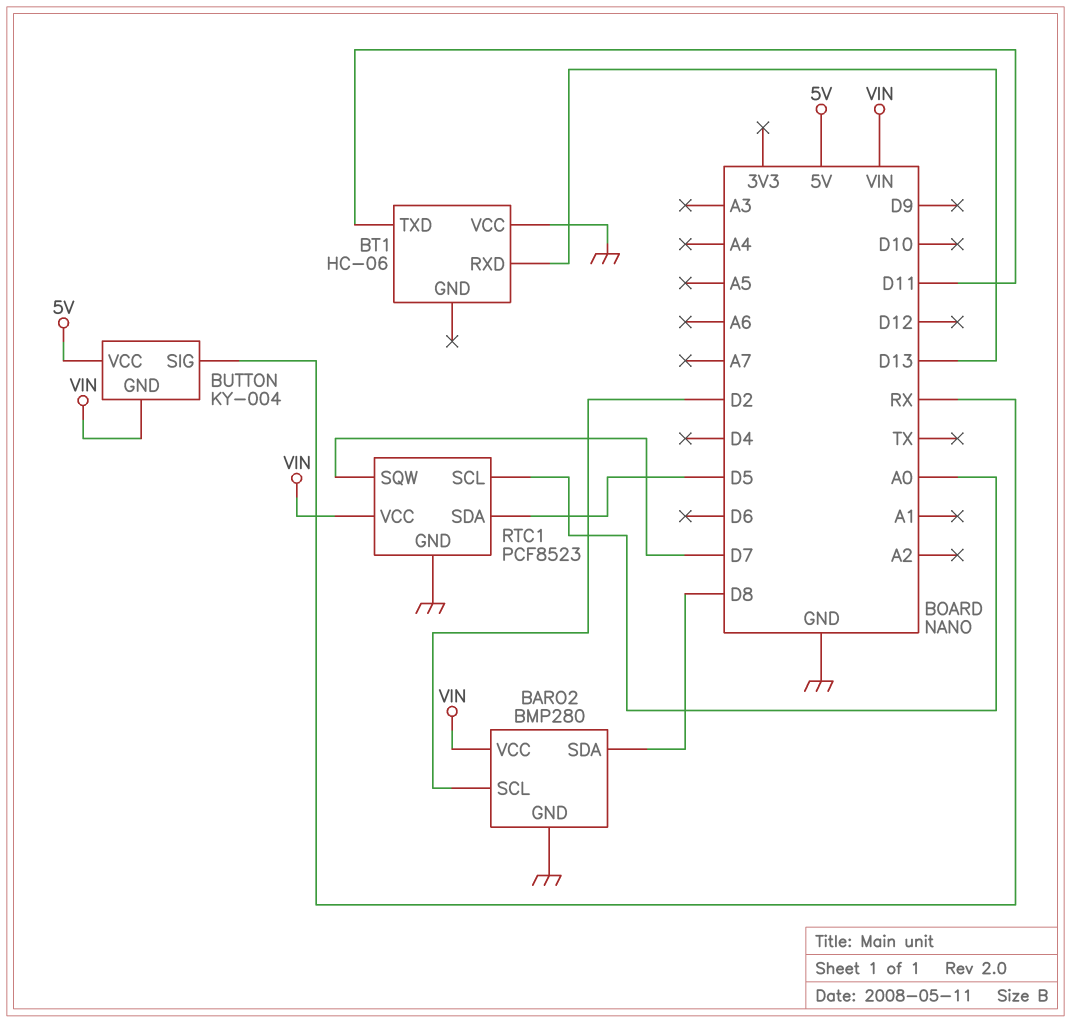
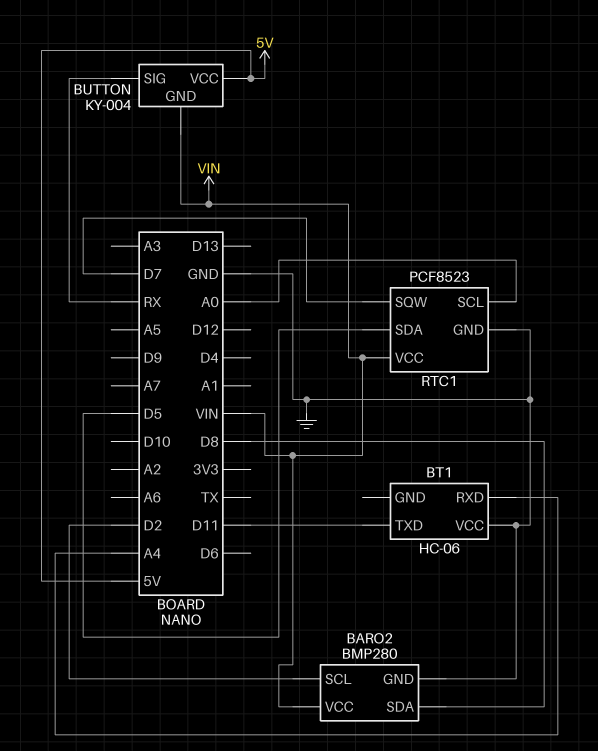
BT1 pin RXD: D13 -> A4

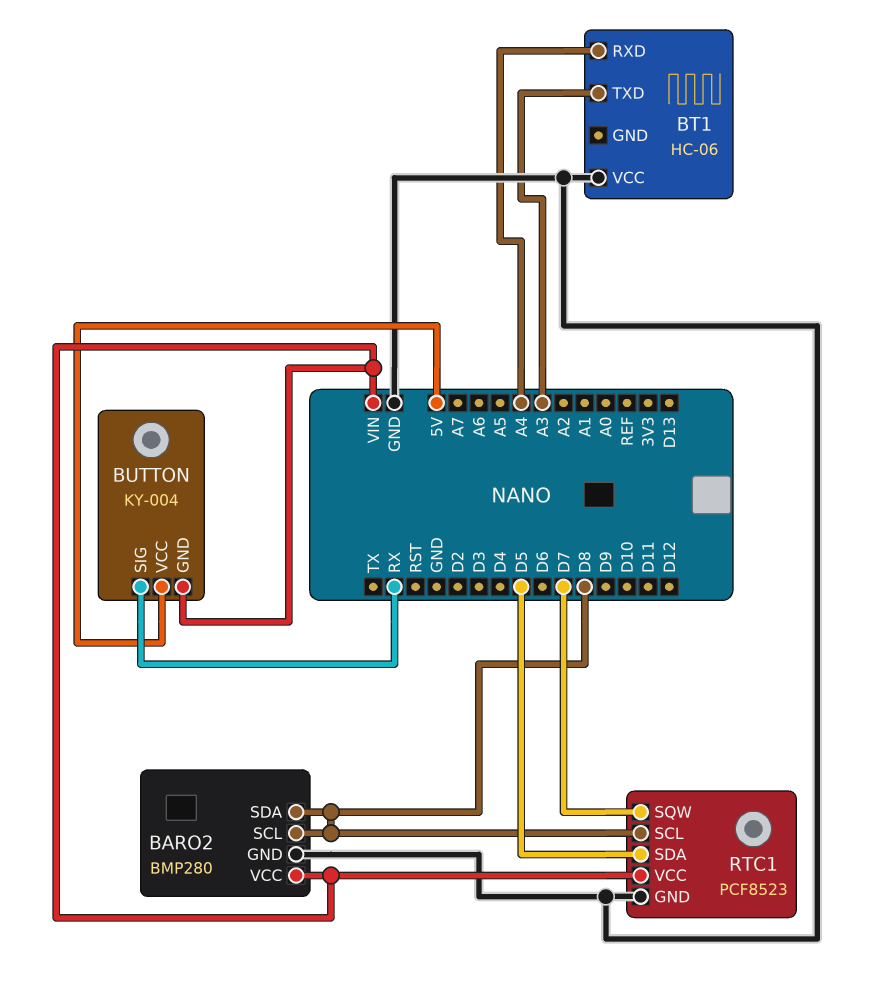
BARO2 pin SCL: D2 -> D8
BT1 pin TXD: D11 -> A3
RTC1 pin SCL: A0 -> D8

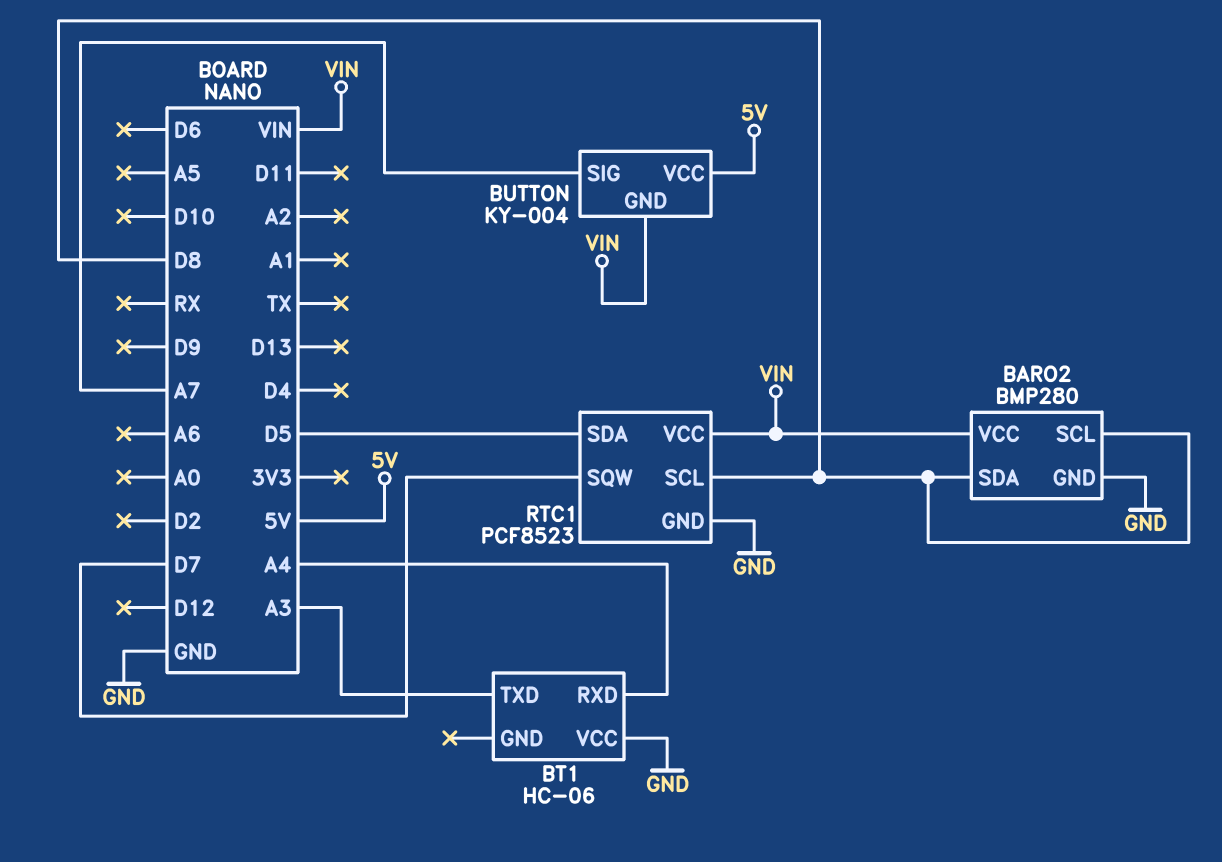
BUTTON pin SIG: RX -> A7

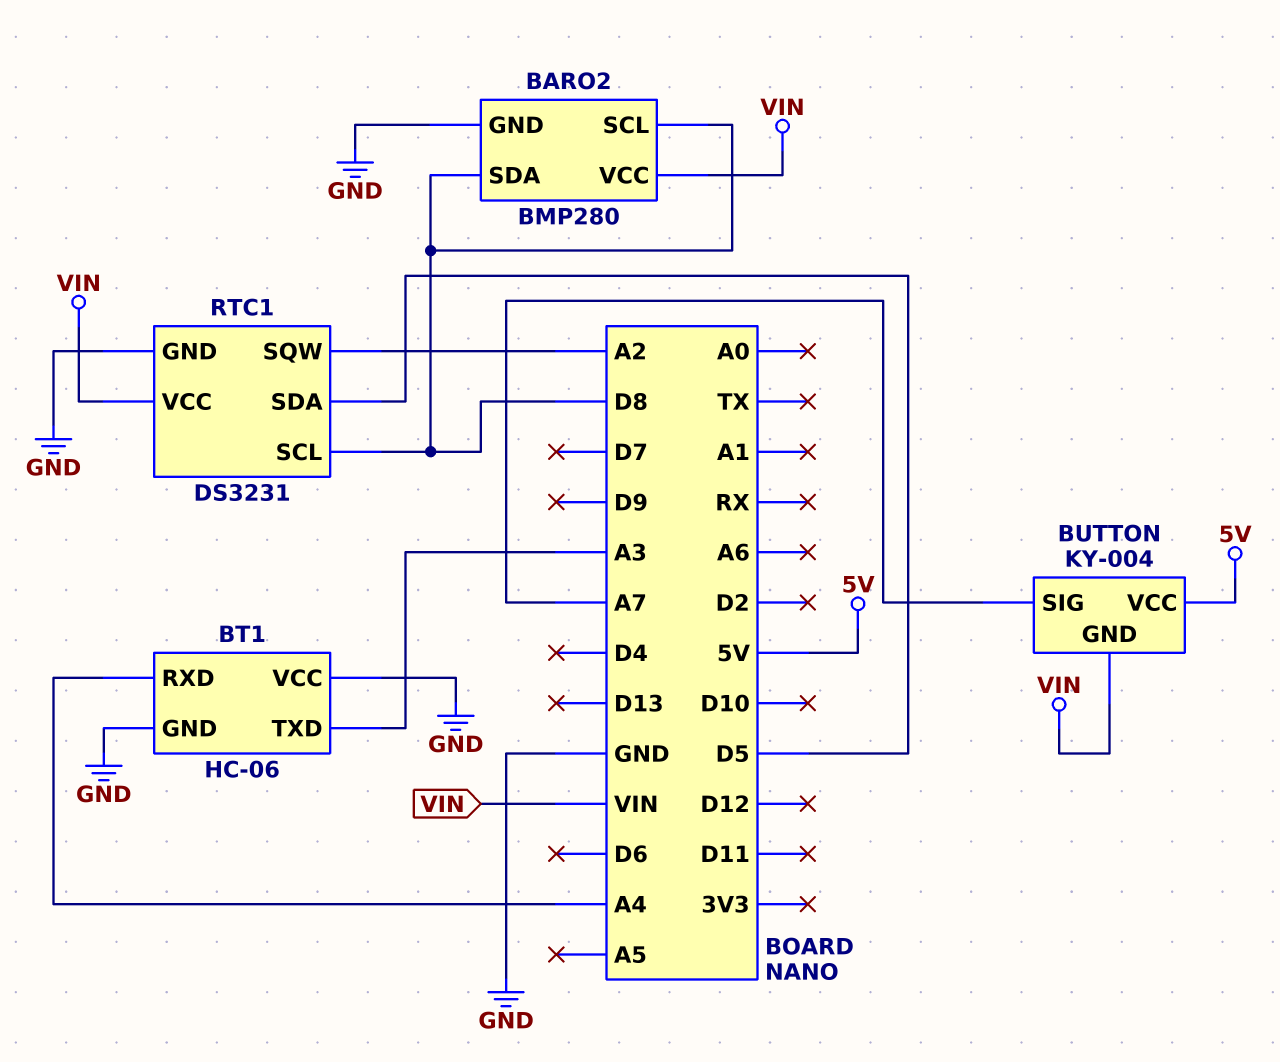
BT1 pin GND: none -> GND
RTC1: PCF8523 -> DS3231
RTC1 pin SQW: D7 -> A2

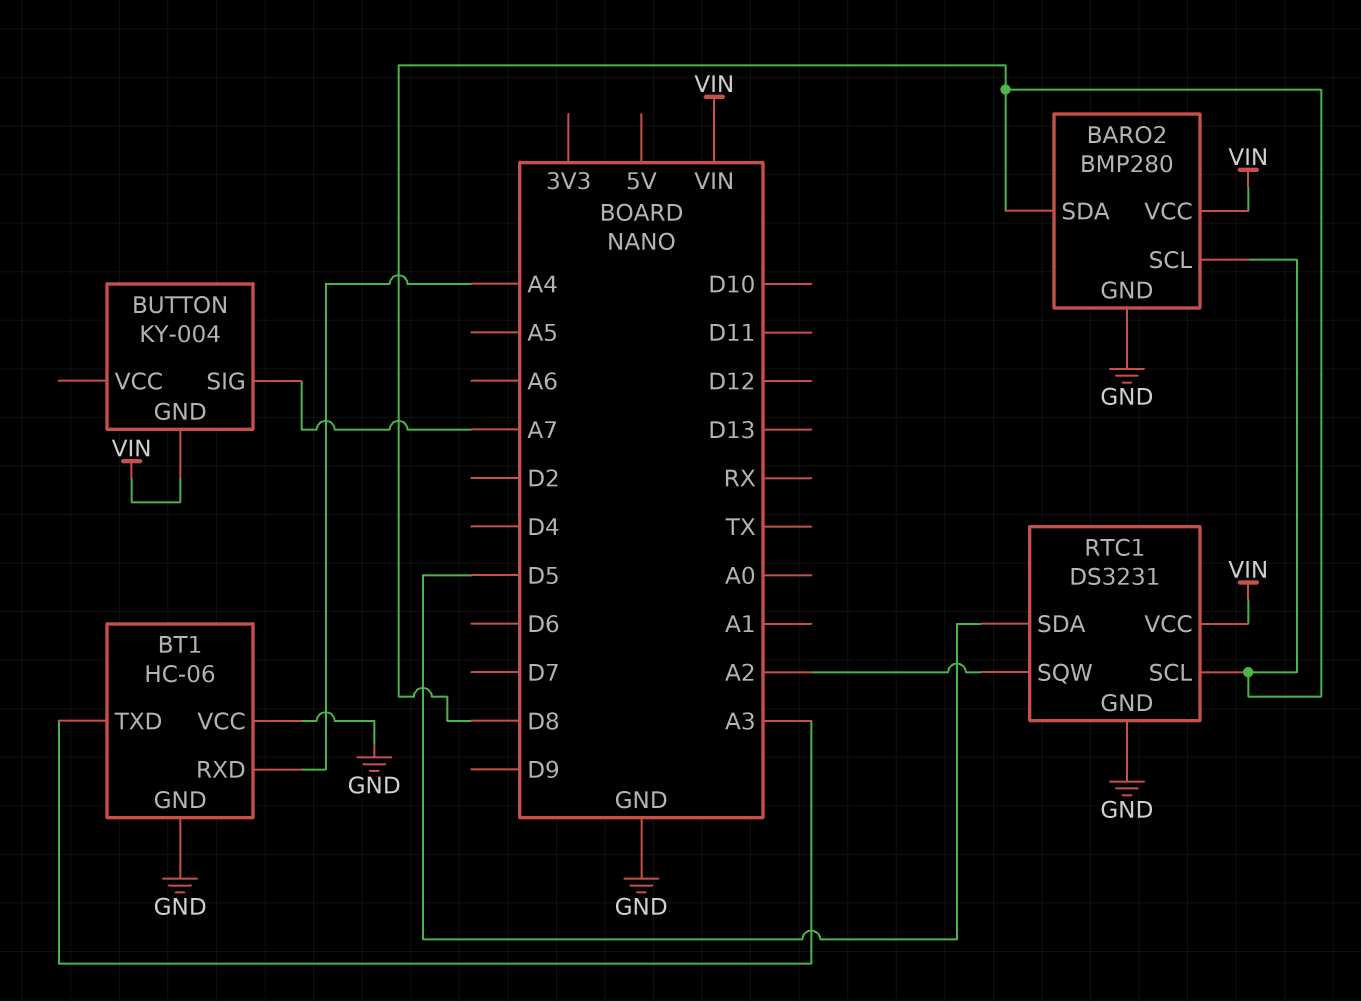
BUTTON pin VCC: 5V -> none

